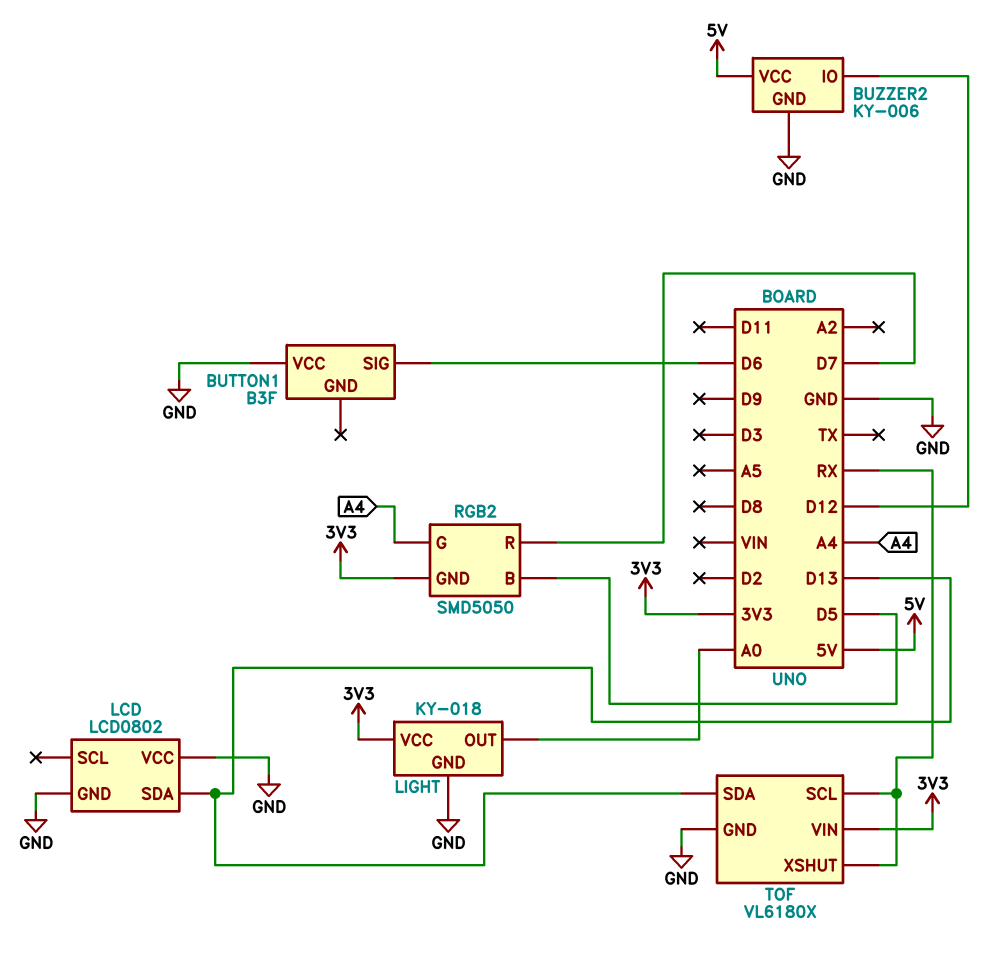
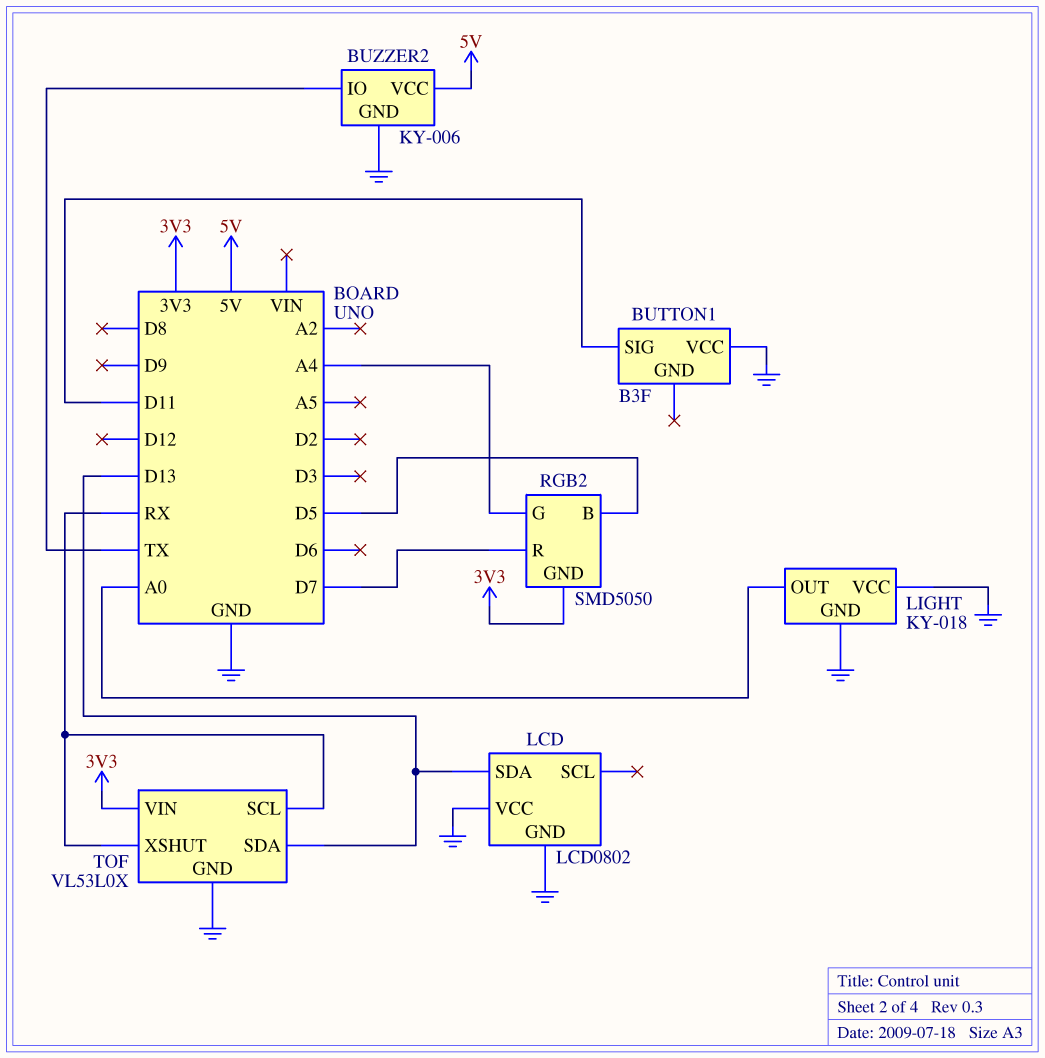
BUTTON1 pin SIG: D6 -> D11
BUZZER2 pin IO: D12 -> TX
LIGHT pin VCC: 3V3 -> GND
TOF: VL6180X -> VL53L0X

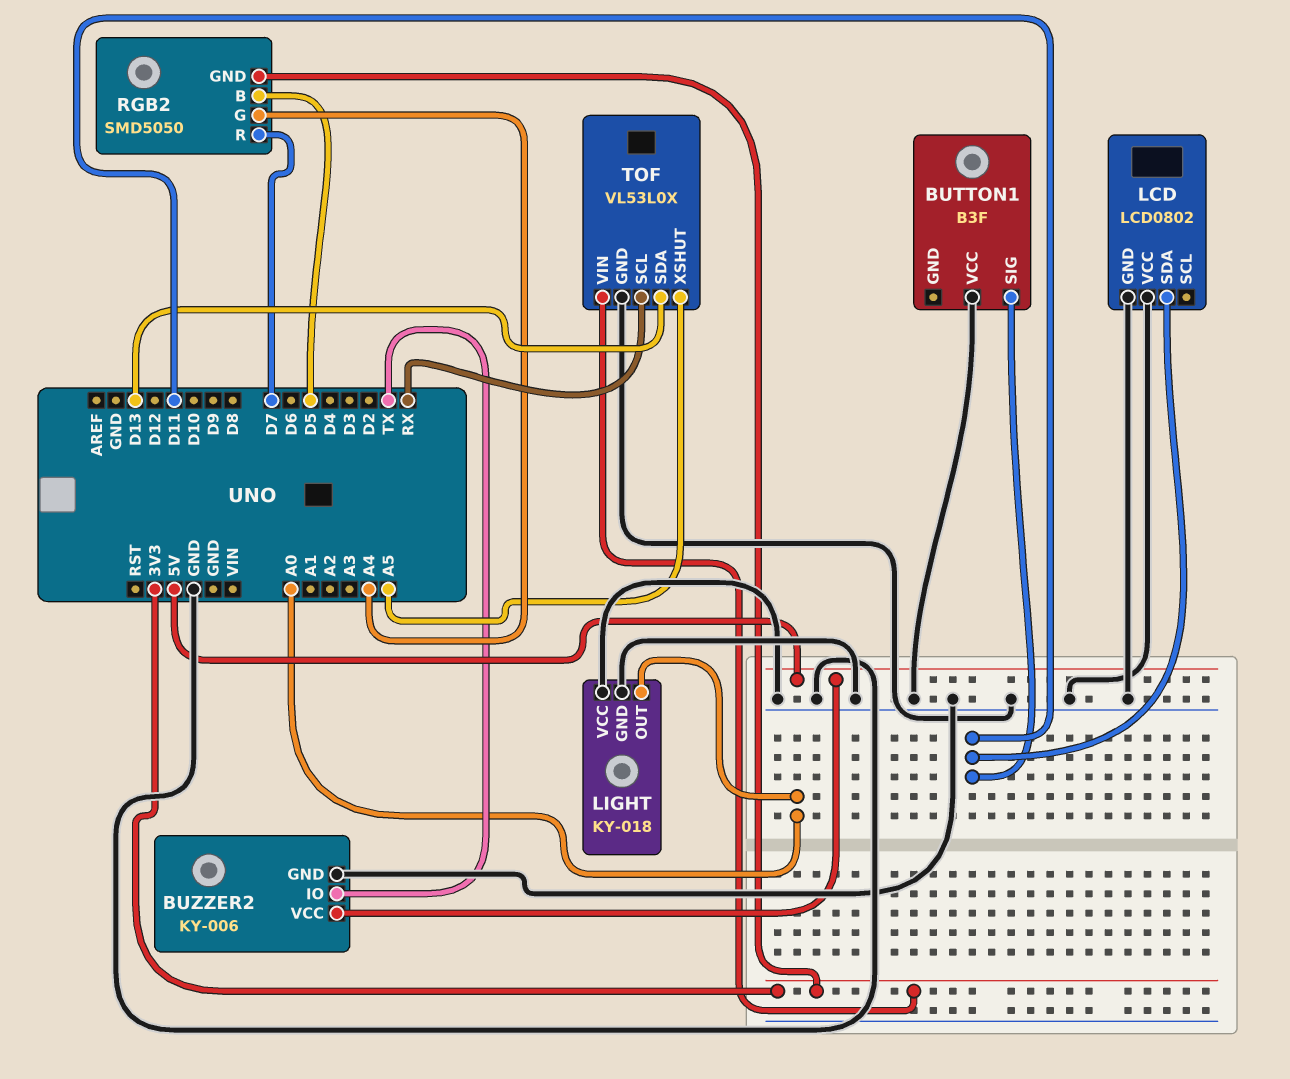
LCD pin SDA: D13 -> D11
TOF pin XSHUT: RX -> A5

